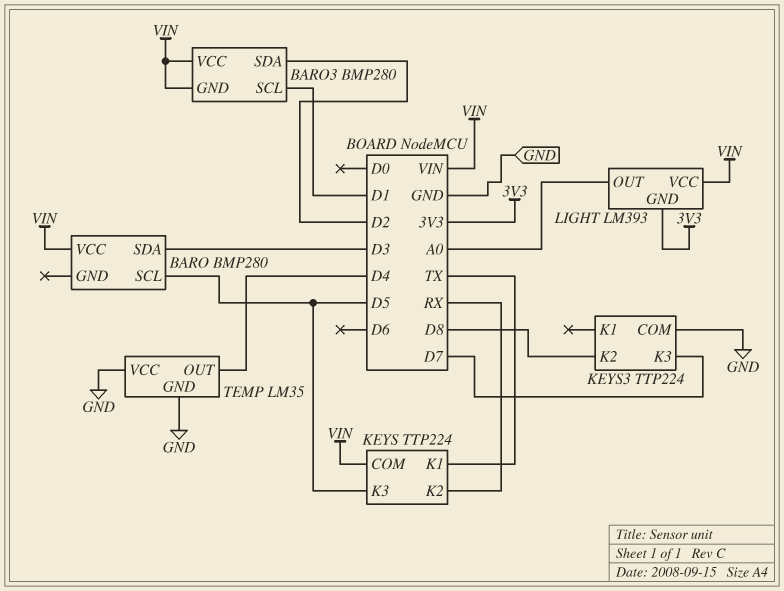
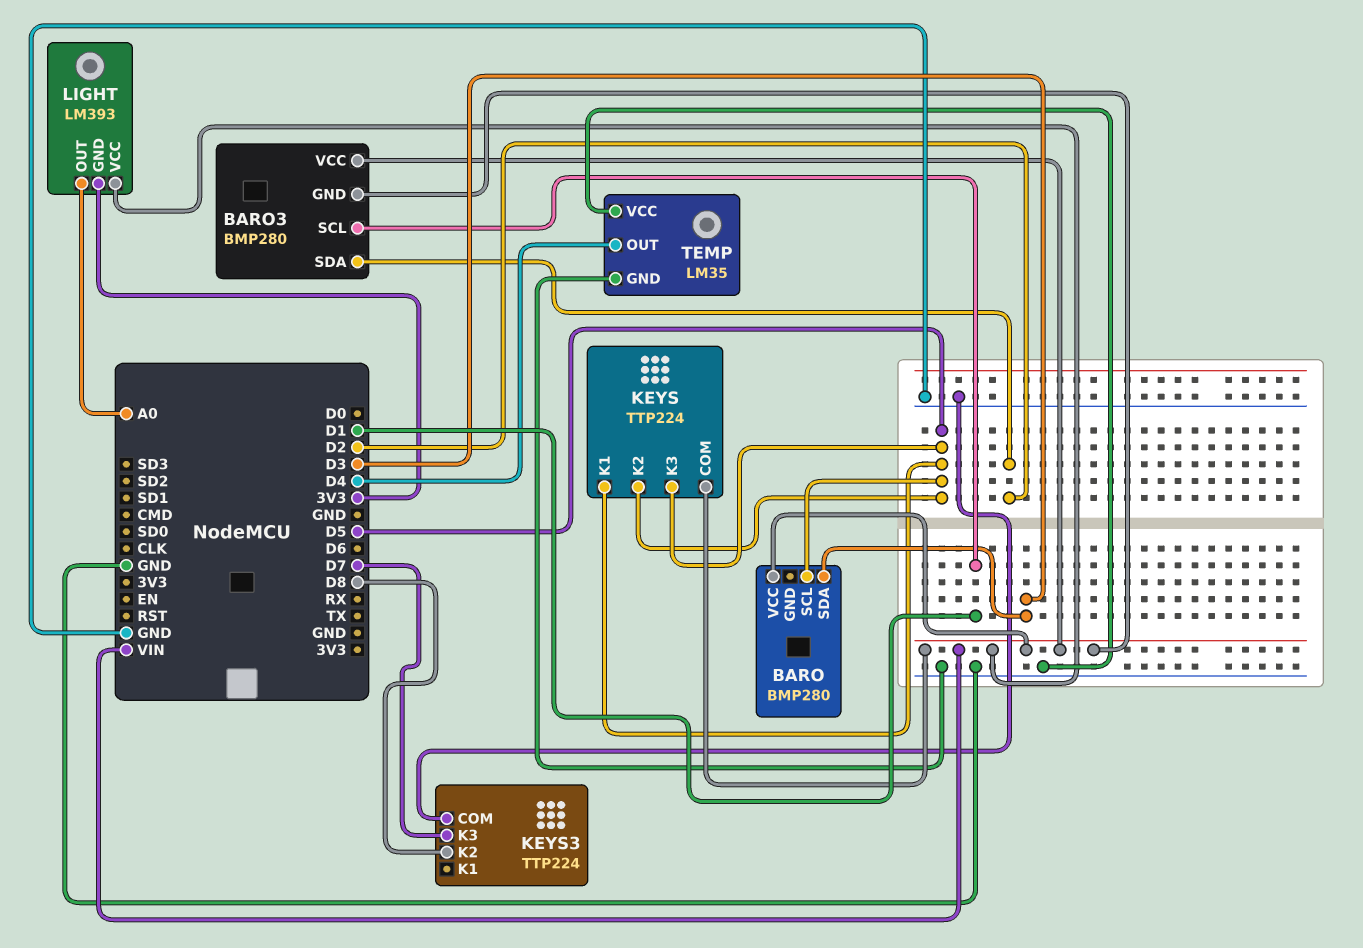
KEYS pin K1: TX -> D5
KEYS pin K2: RX -> D5

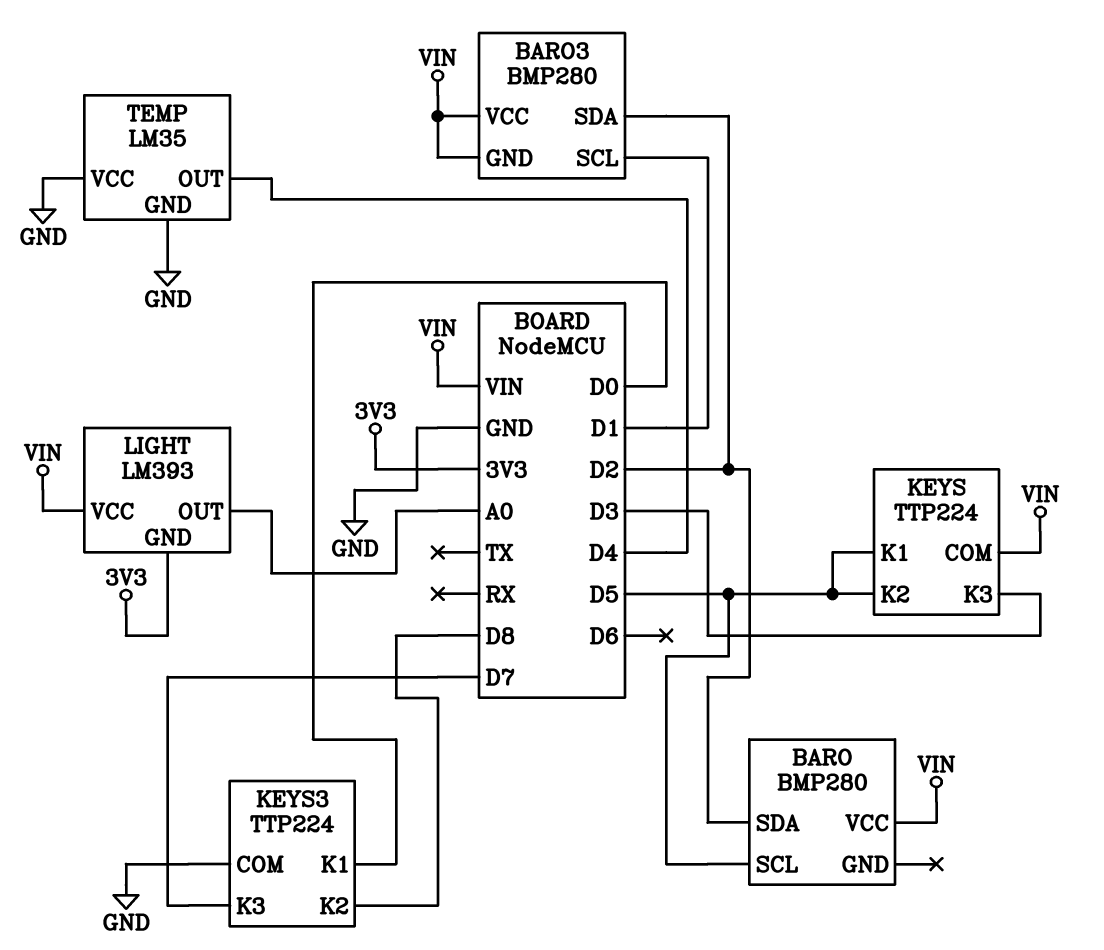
BARO pin SDA: D3 -> D2
KEYS pin K3: D5 -> D3
KEYS3 pin K1: none -> D0

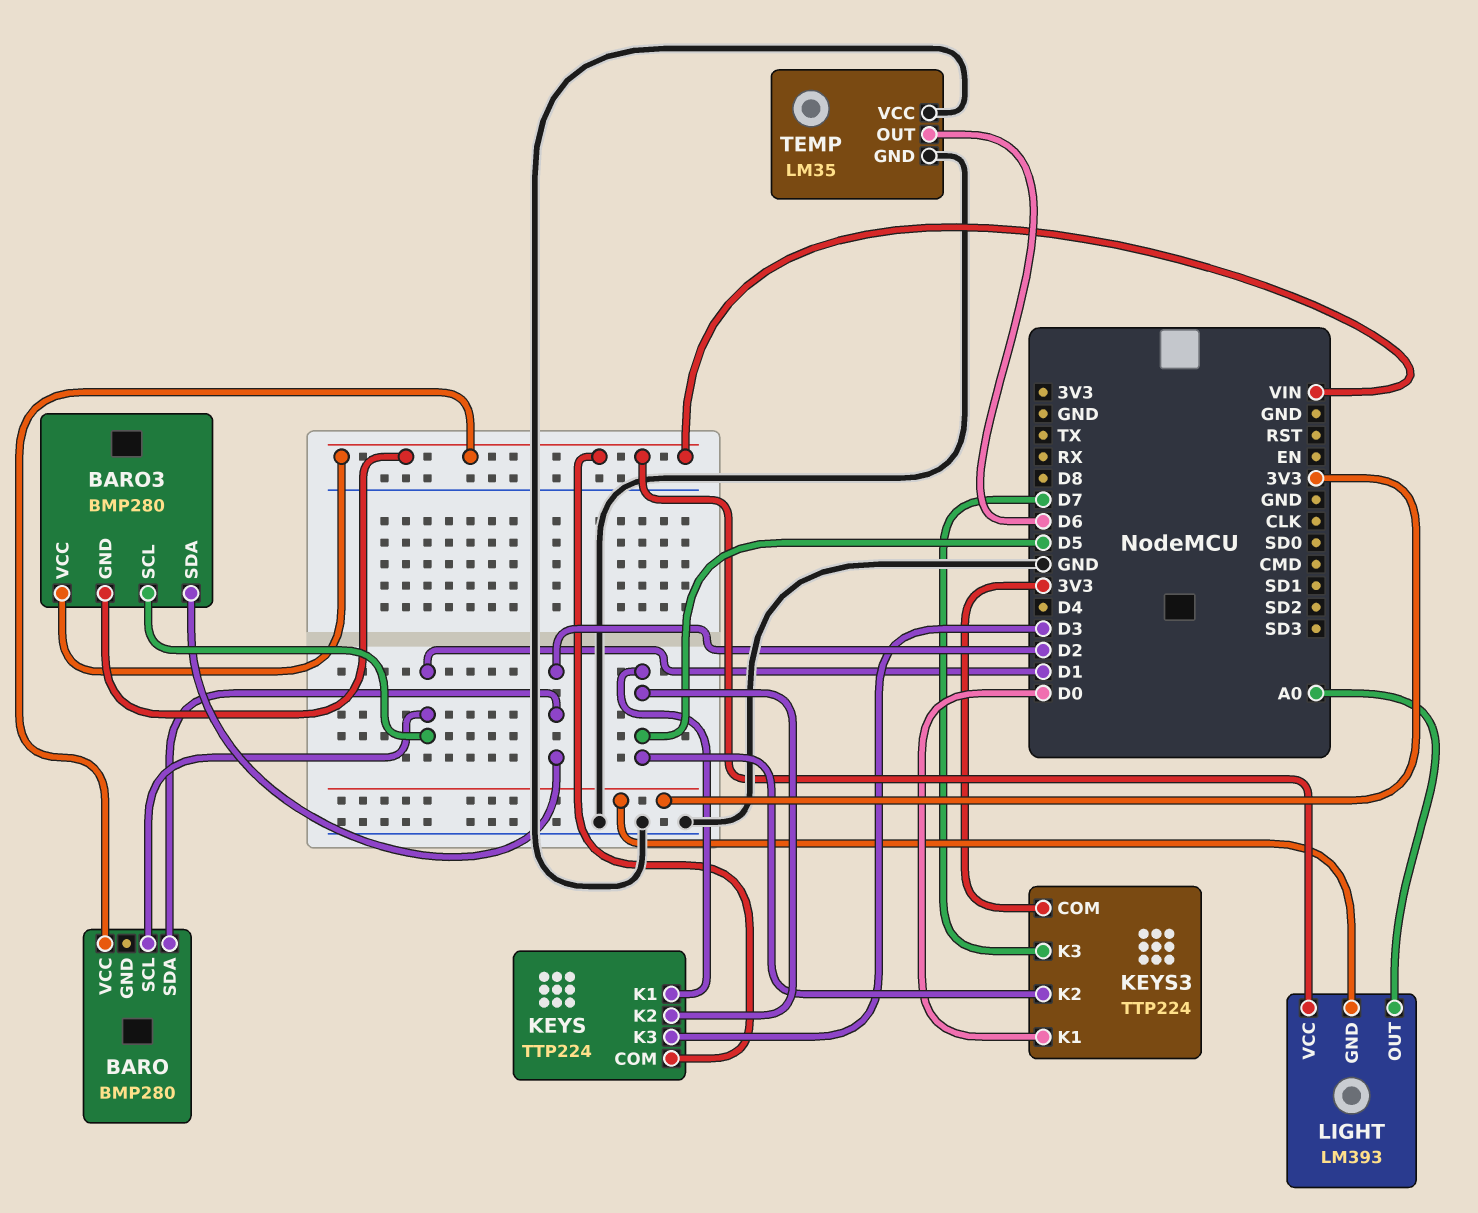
BARO pin SCL: D5 -> D1
KEYS3 pin COM: GND -> 3V3
KEYS3 pin K2: D8 -> D5
TEMP pin OUT: D4 -> D6

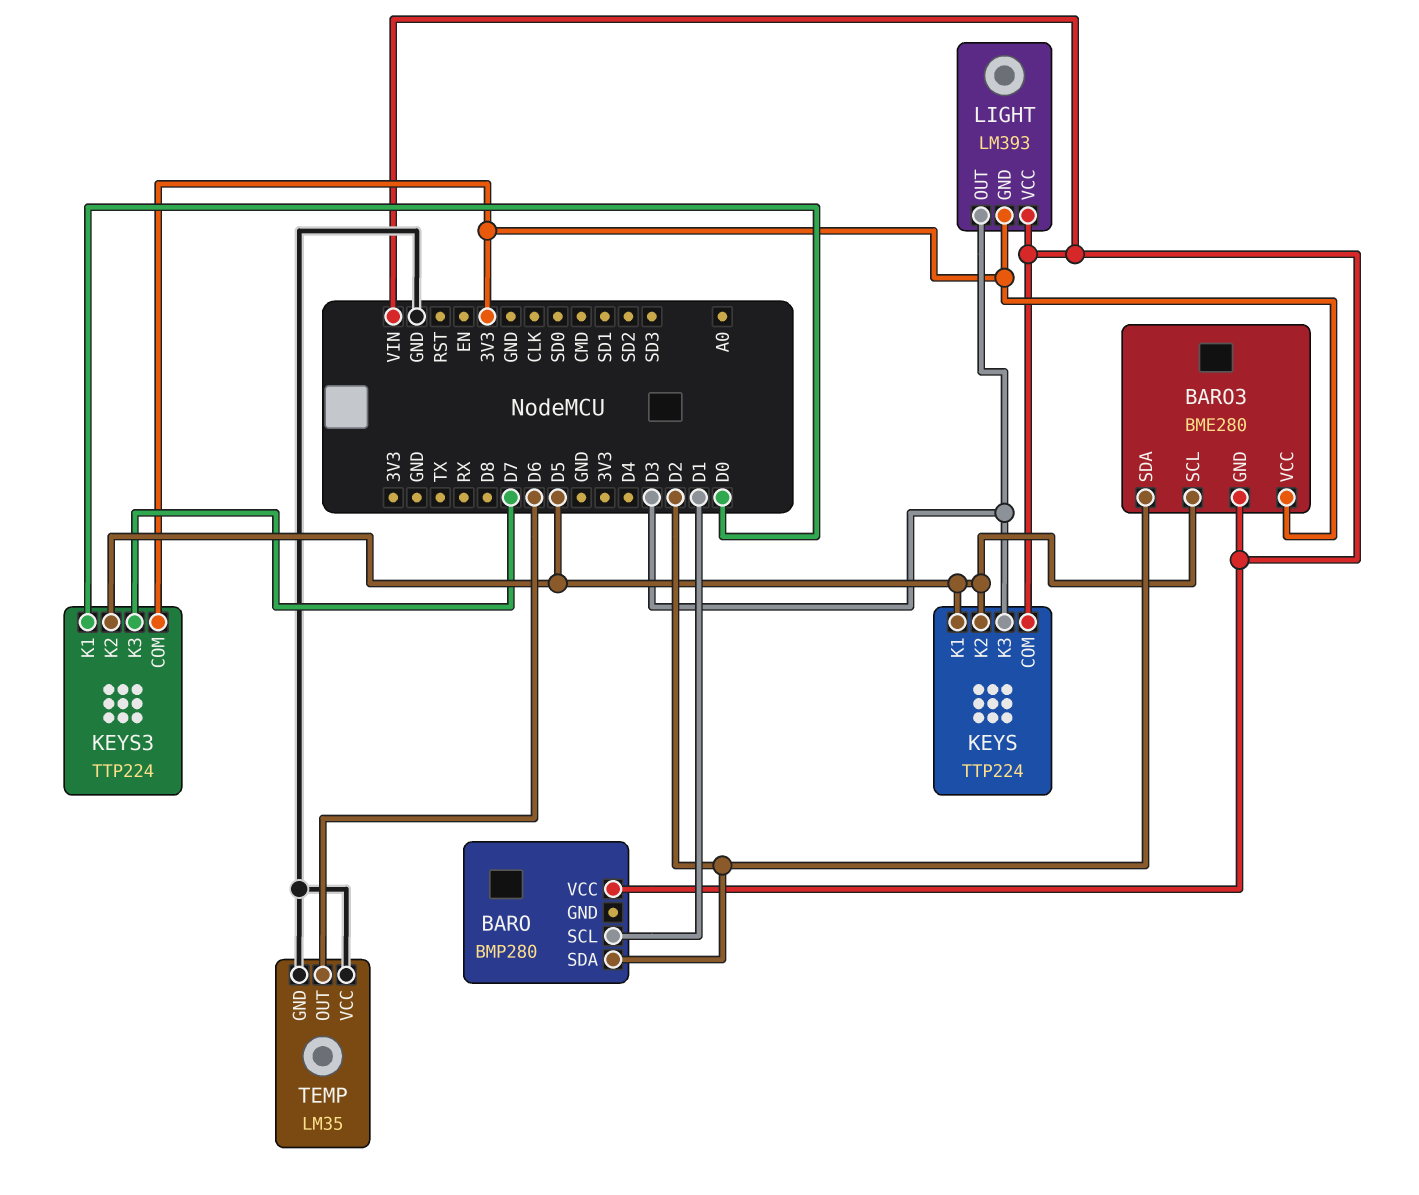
BARO3: BMP280 -> BME280
BARO3 pin SCL: D1 -> D5
BARO3 pin VCC: VIN -> 3V3
LIGHT pin OUT: A0 -> D3

